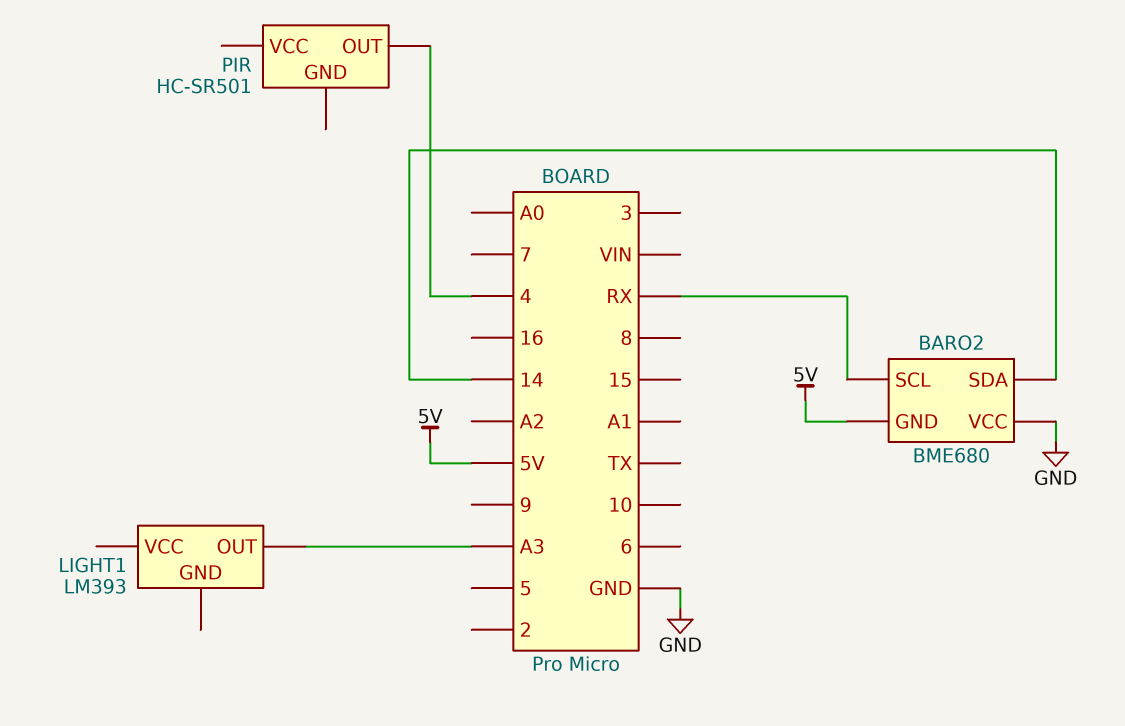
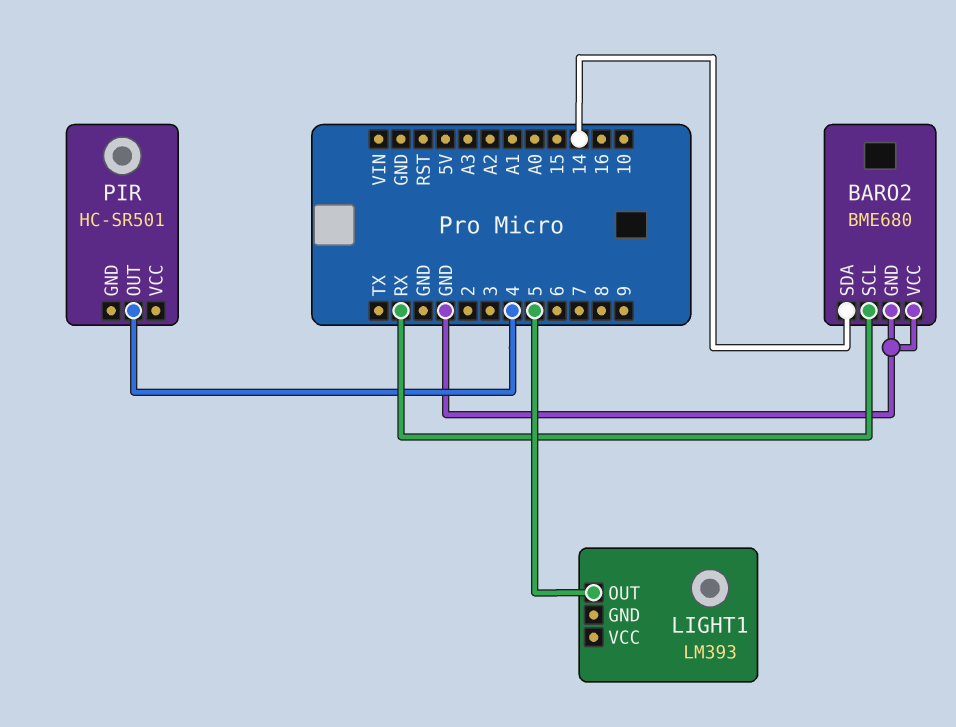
BARO2 pin GND: 5V -> GND
LIGHT1 pin OUT: A3 -> 5

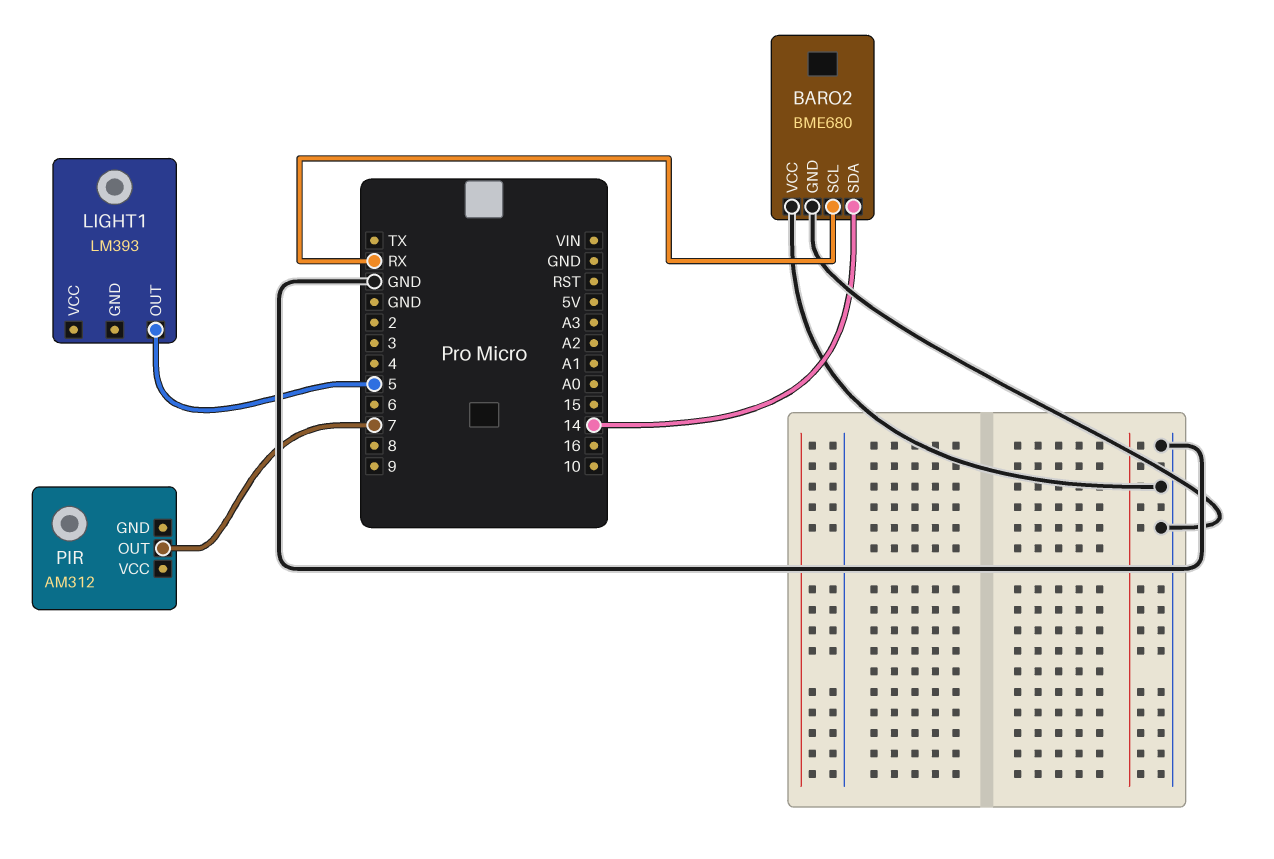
PIR: HC-SR501 -> AM312
PIR pin OUT: 4 -> 7

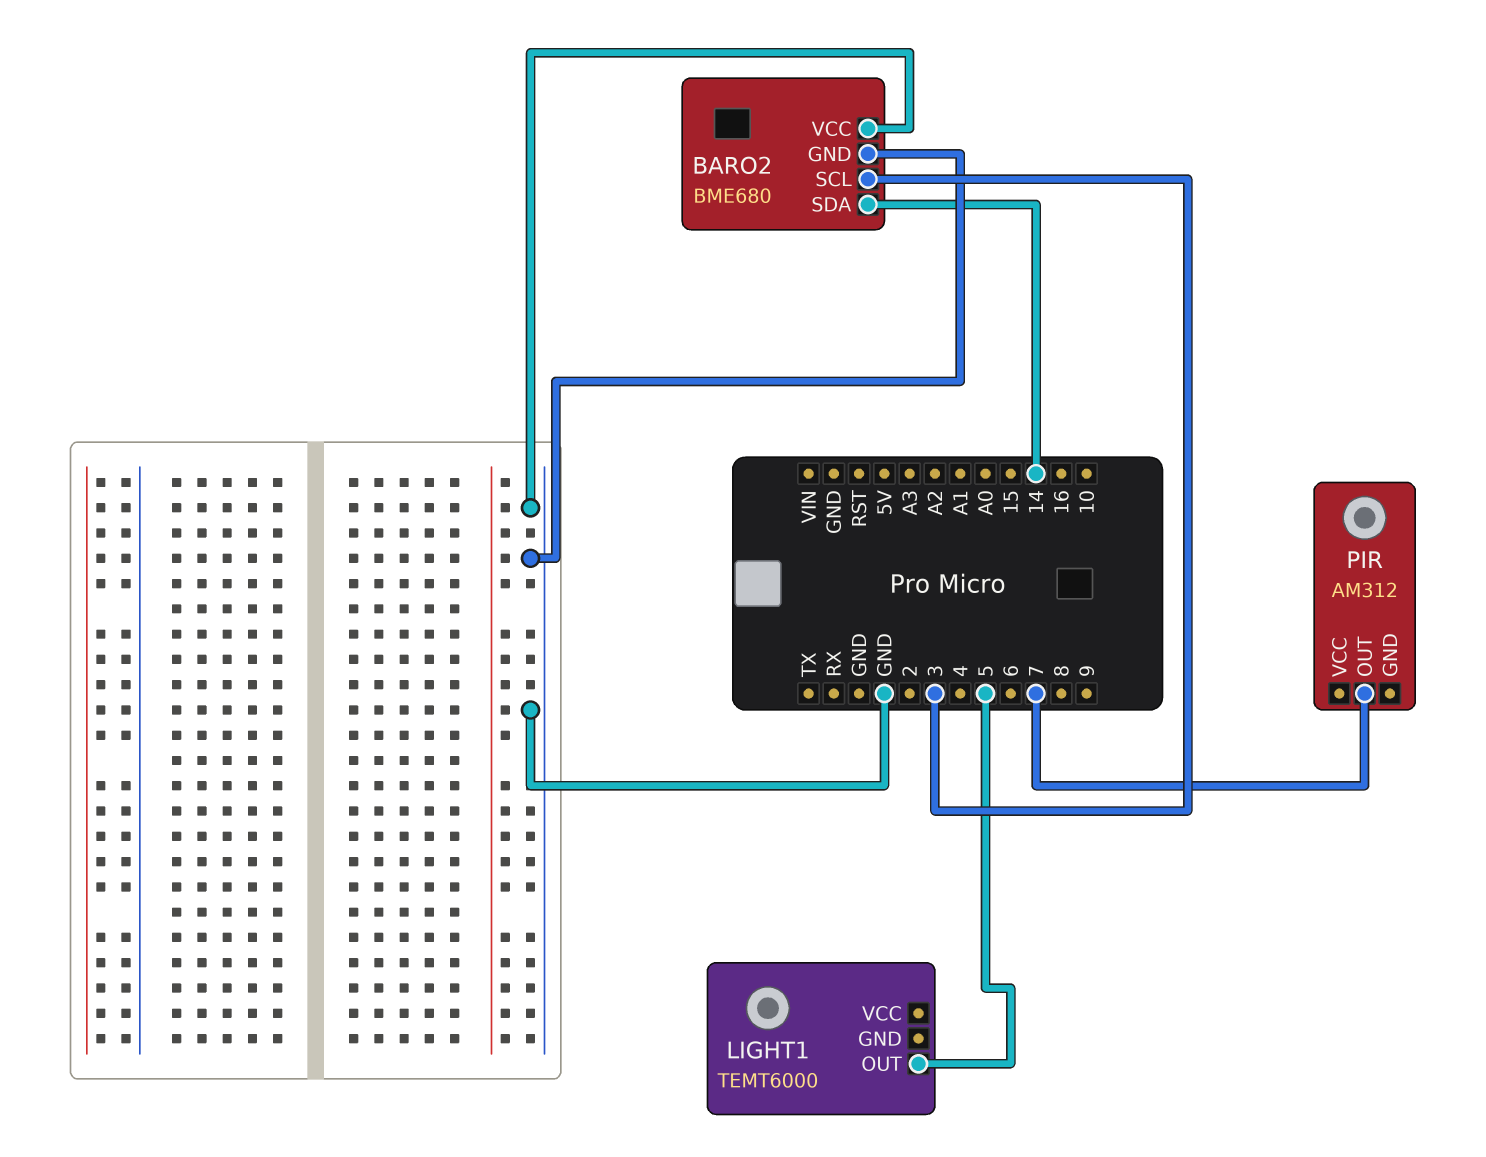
BARO2 pin SCL: RX -> 3
LIGHT1: LM393 -> TEMT6000

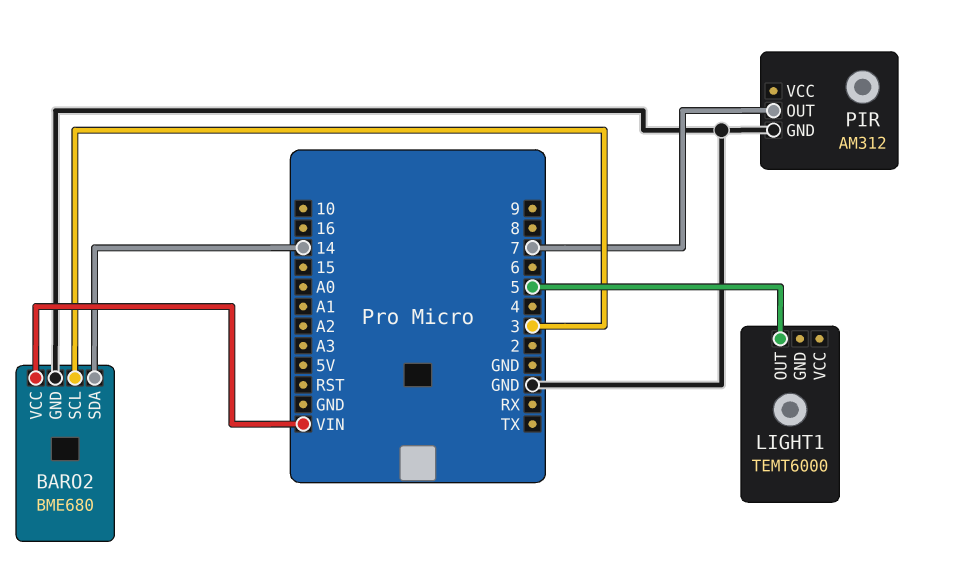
BARO2 pin VCC: GND -> VIN
PIR pin GND: none -> GND

